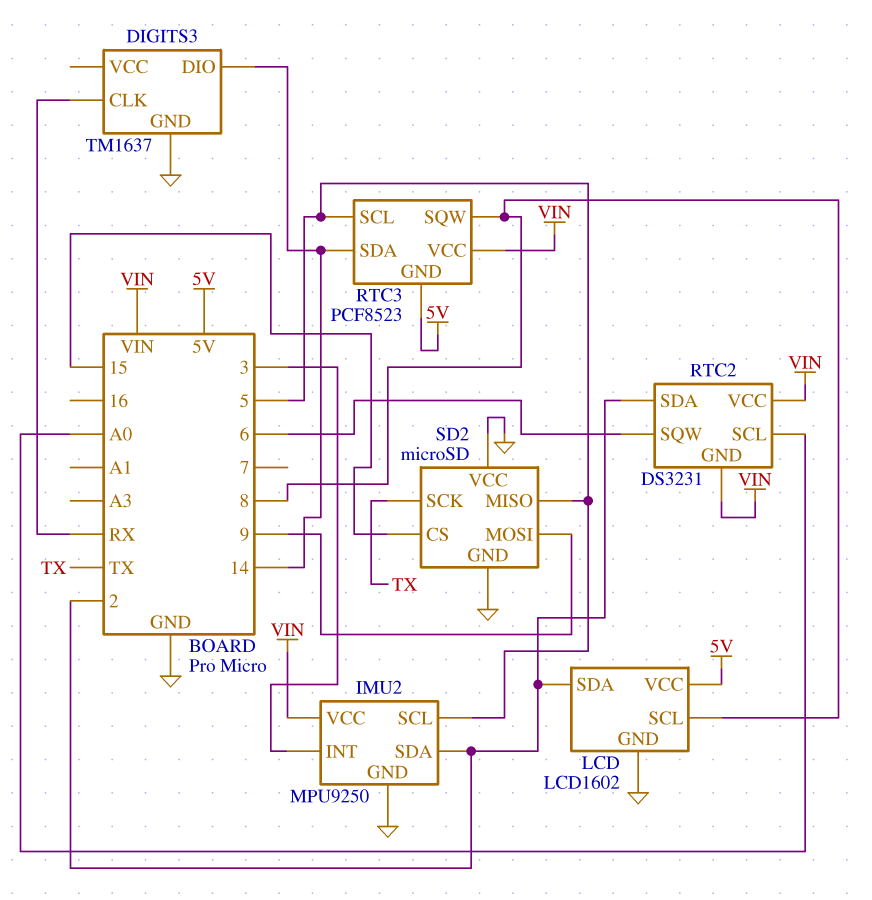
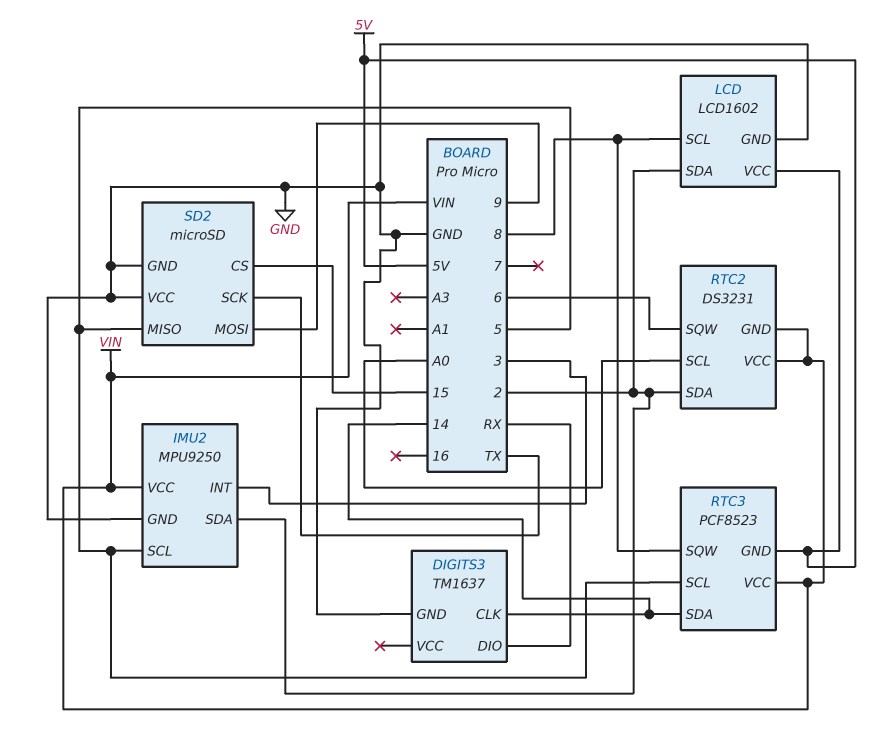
DIGITS3 pin CLK: RX -> 14
DIGITS3 pin DIO: 14 -> RX

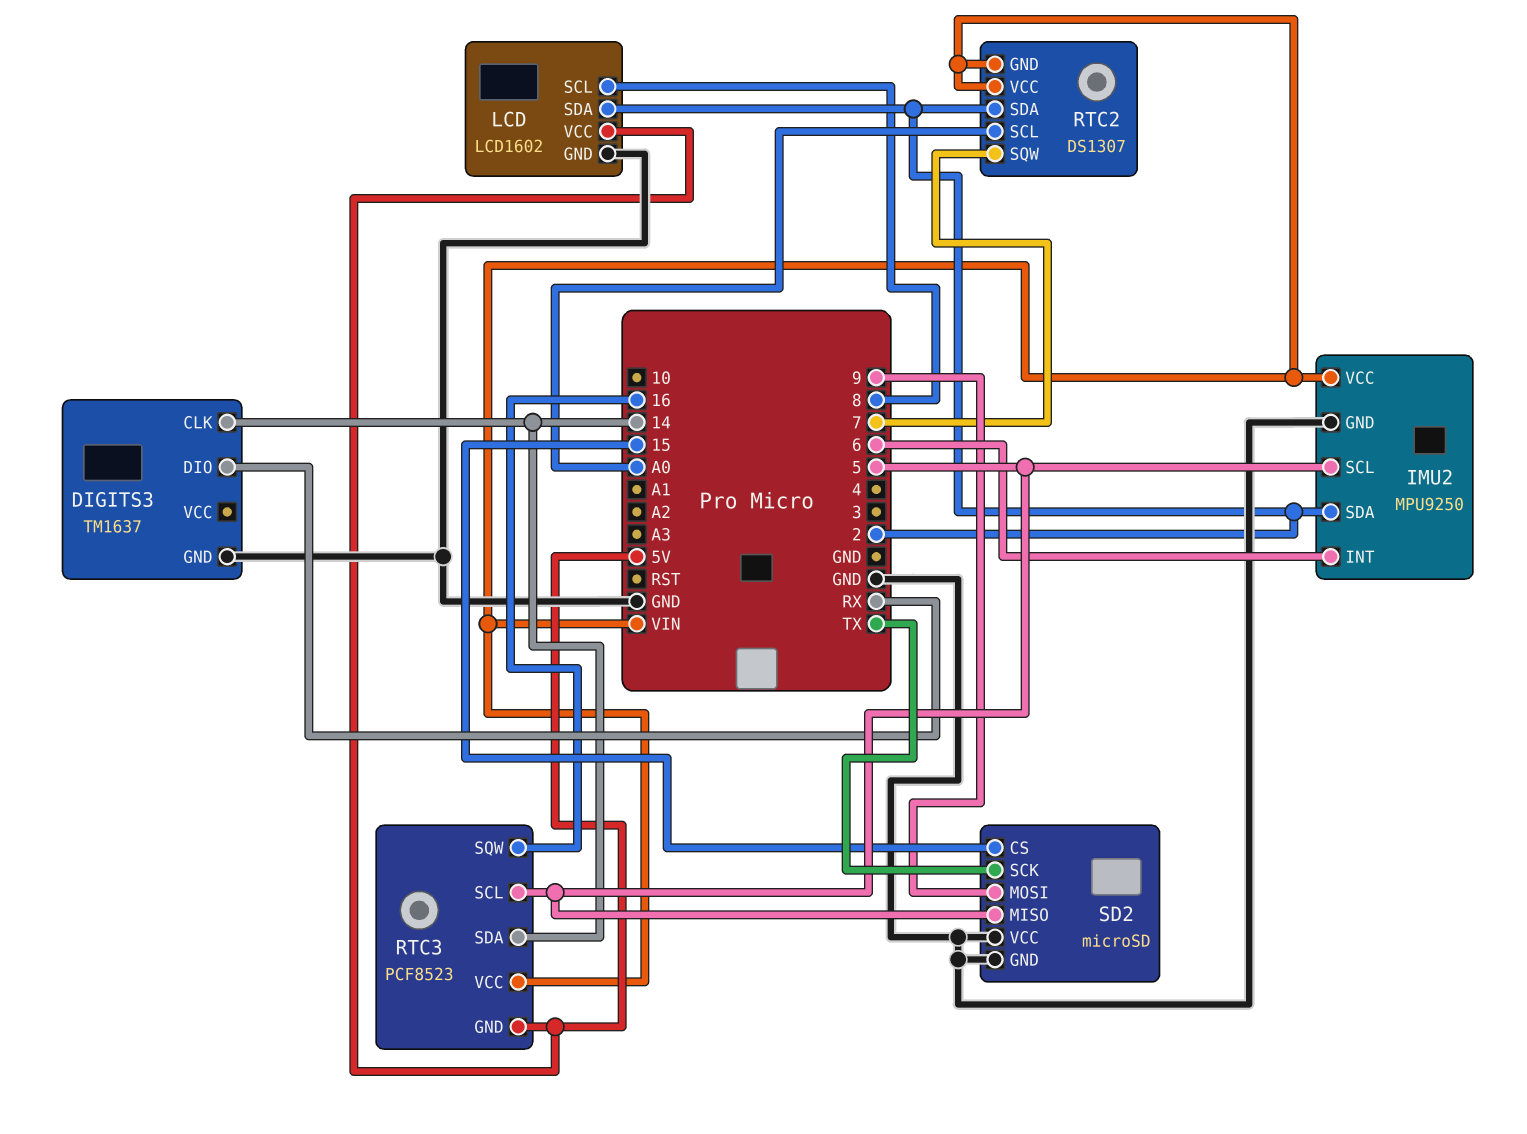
IMU2 pin INT: 3 -> 6
RTC2: DS3231 -> DS1307
RTC2 pin SQW: 6 -> 7
RTC3 pin SQW: 8 -> 16

